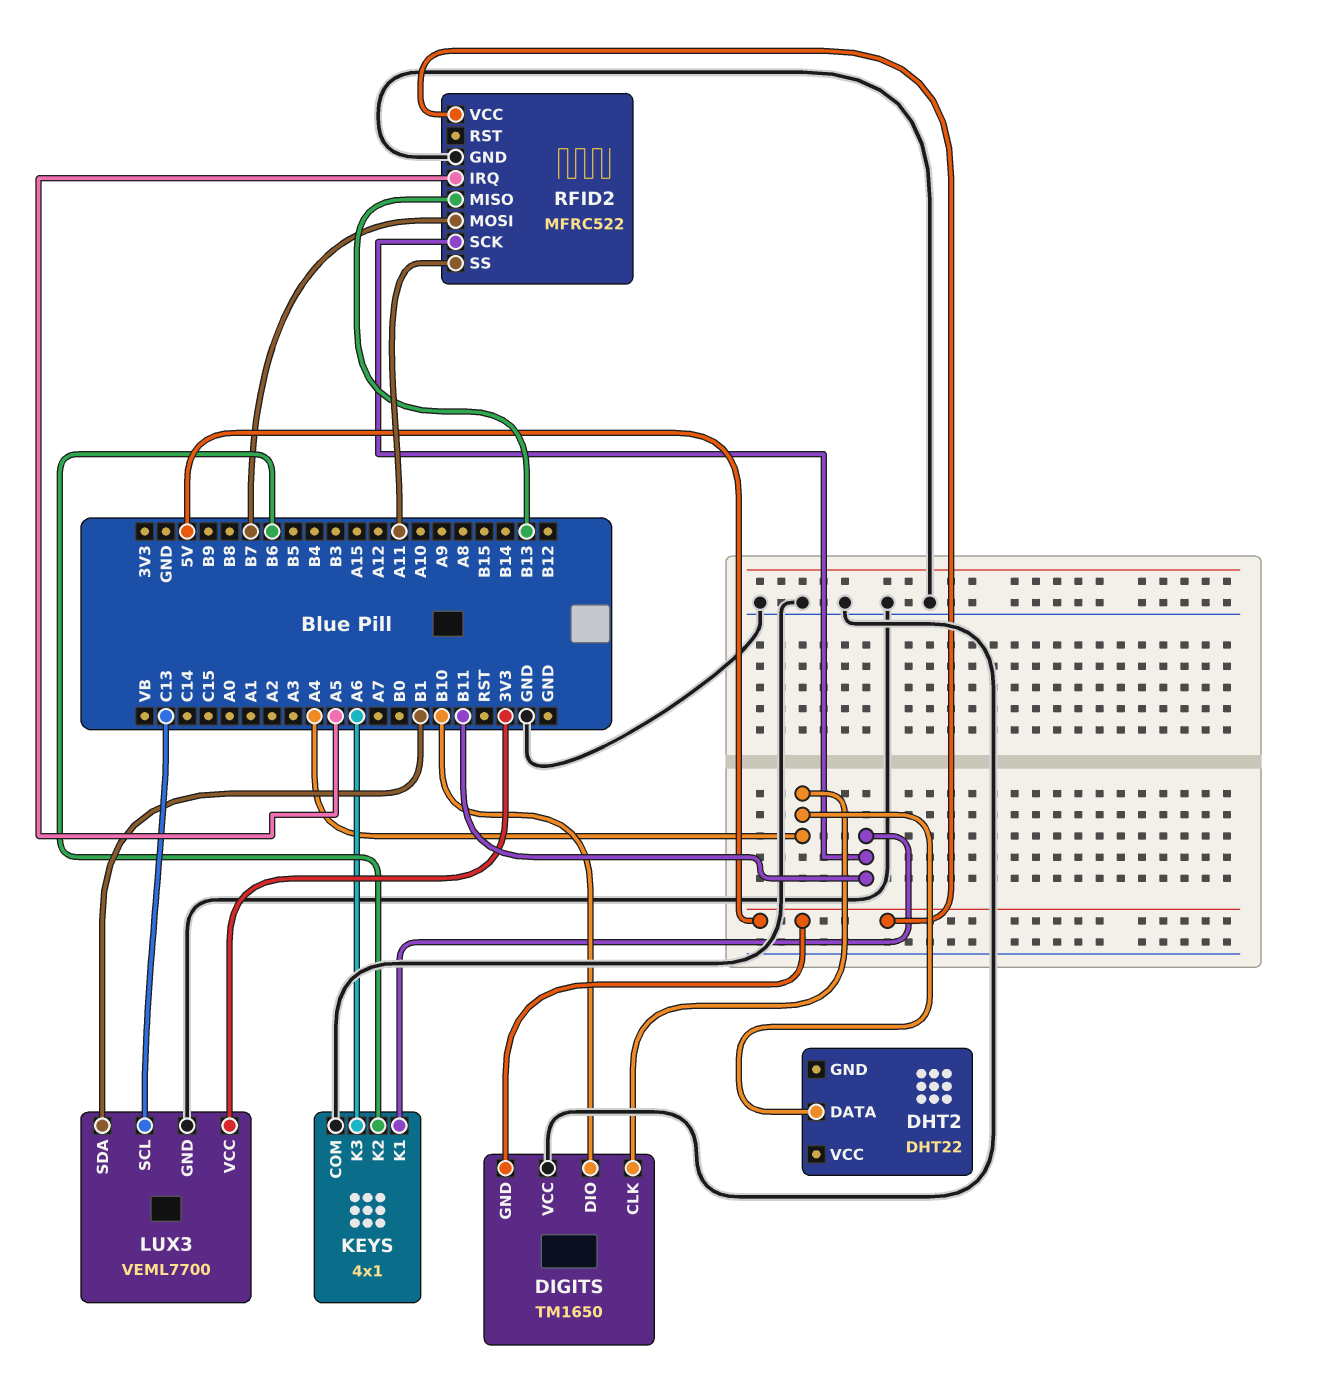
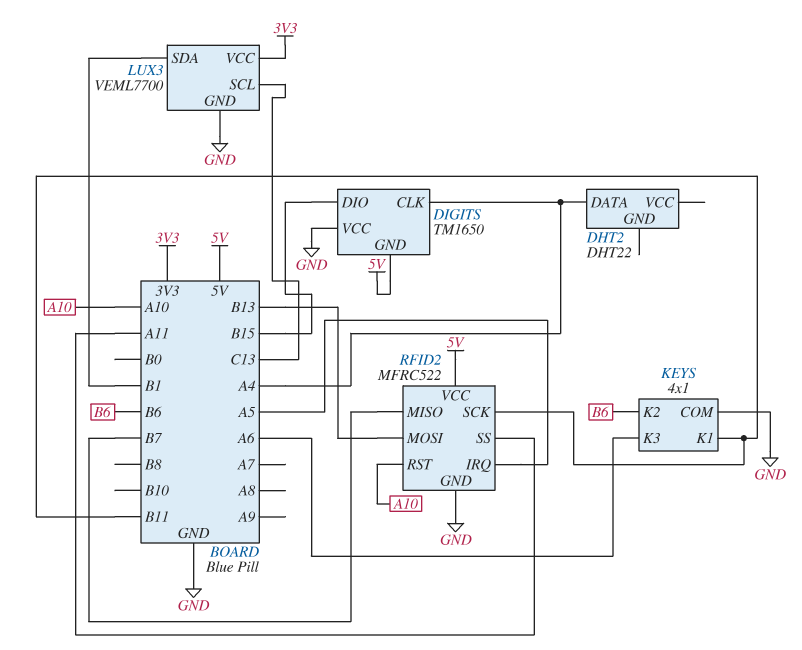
DIGITS pin DIO: B10 -> B15
RFID2 pin MISO: B13 -> B7
RFID2 pin MOSI: B7 -> B13
RFID2 pin RST: none -> A10

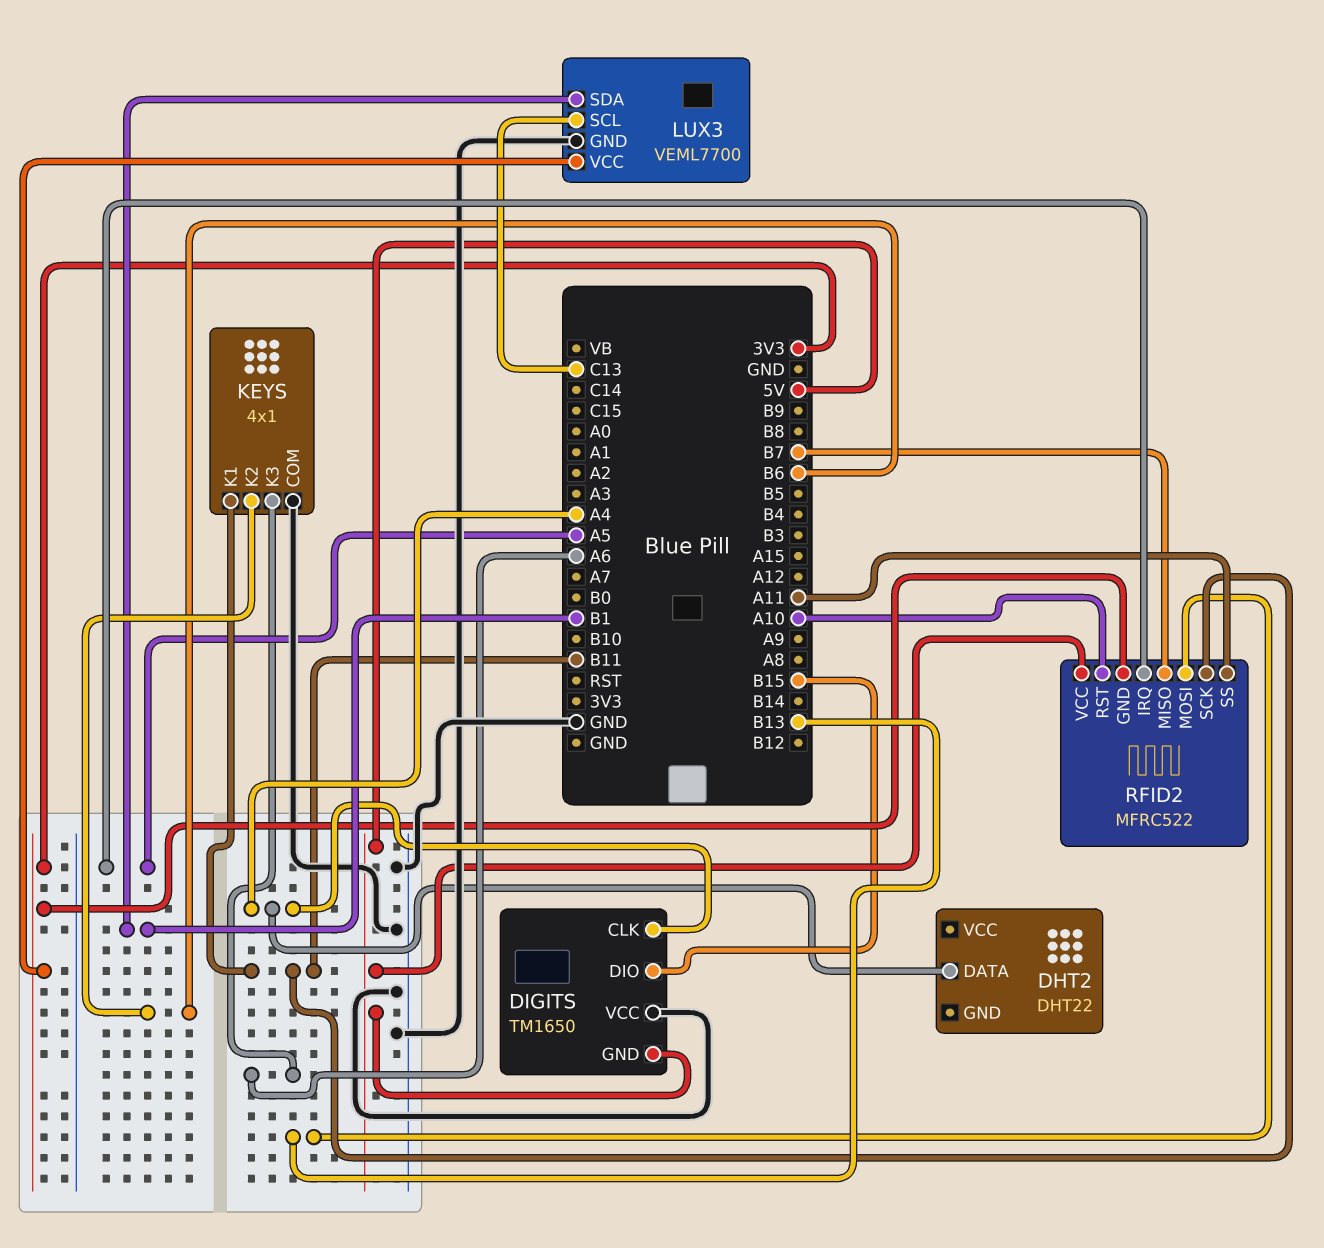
RFID2 pin GND: GND -> 3V3

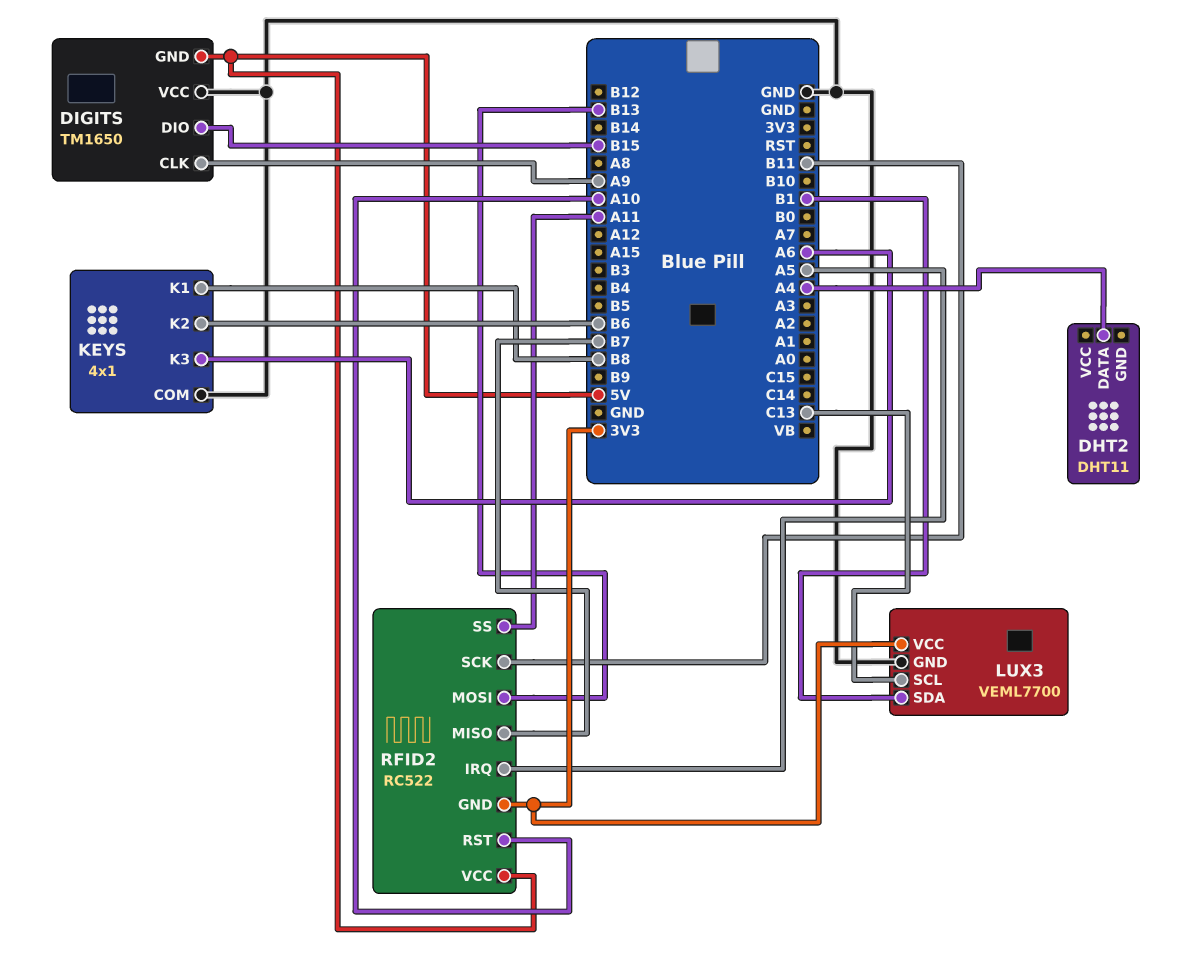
DHT2: DHT22 -> DHT11
DIGITS pin CLK: A4 -> A9
KEYS pin K1: B11 -> B8
RFID2: MFRC522 -> RC522

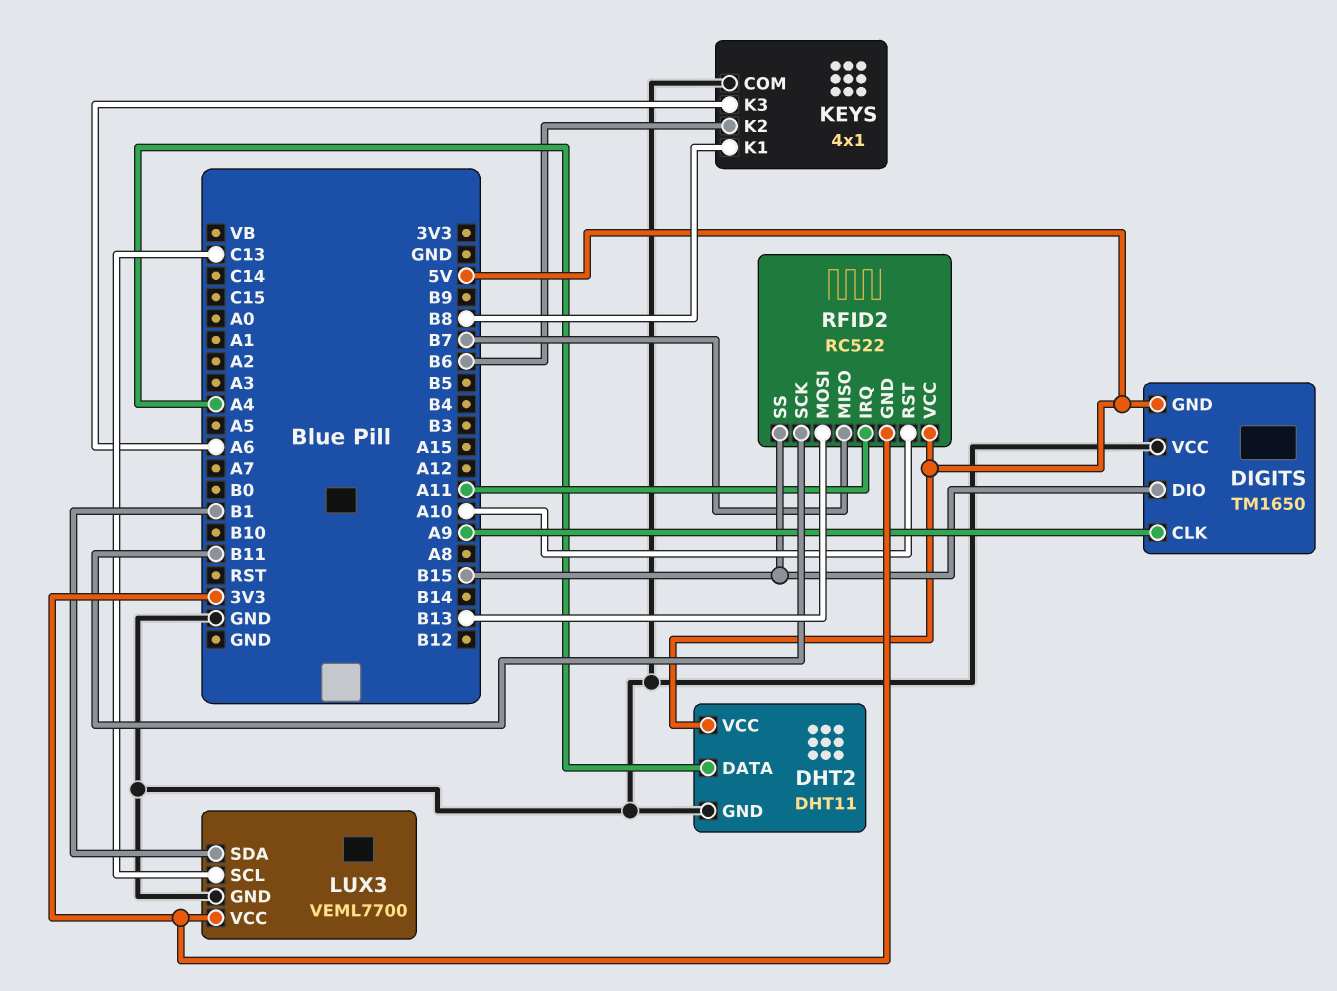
DHT2 pin GND: none -> GND
DHT2 pin VCC: none -> 5V
RFID2 pin IRQ: A5 -> A11
RFID2 pin SS: A11 -> B15

